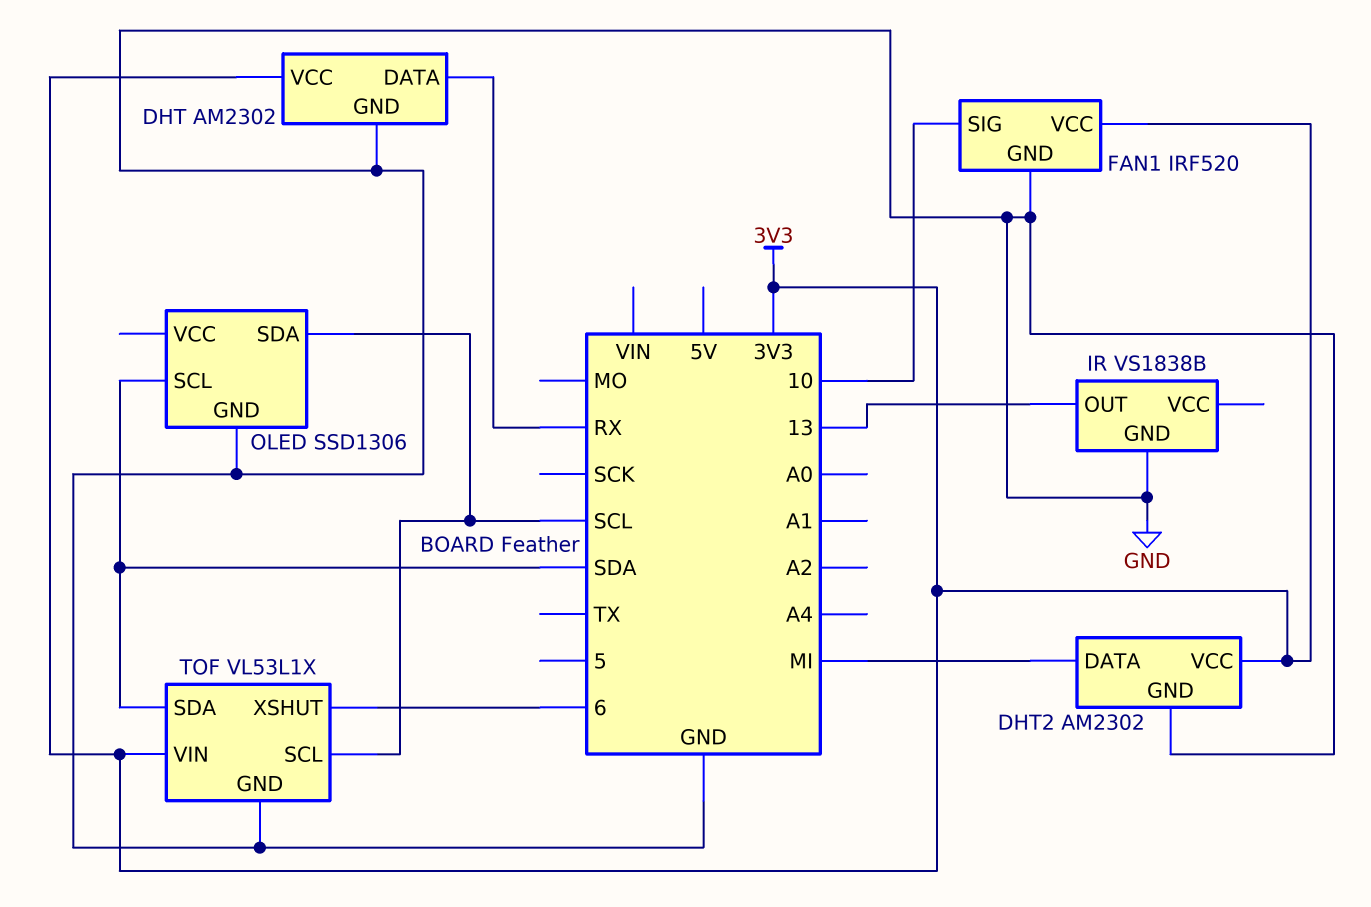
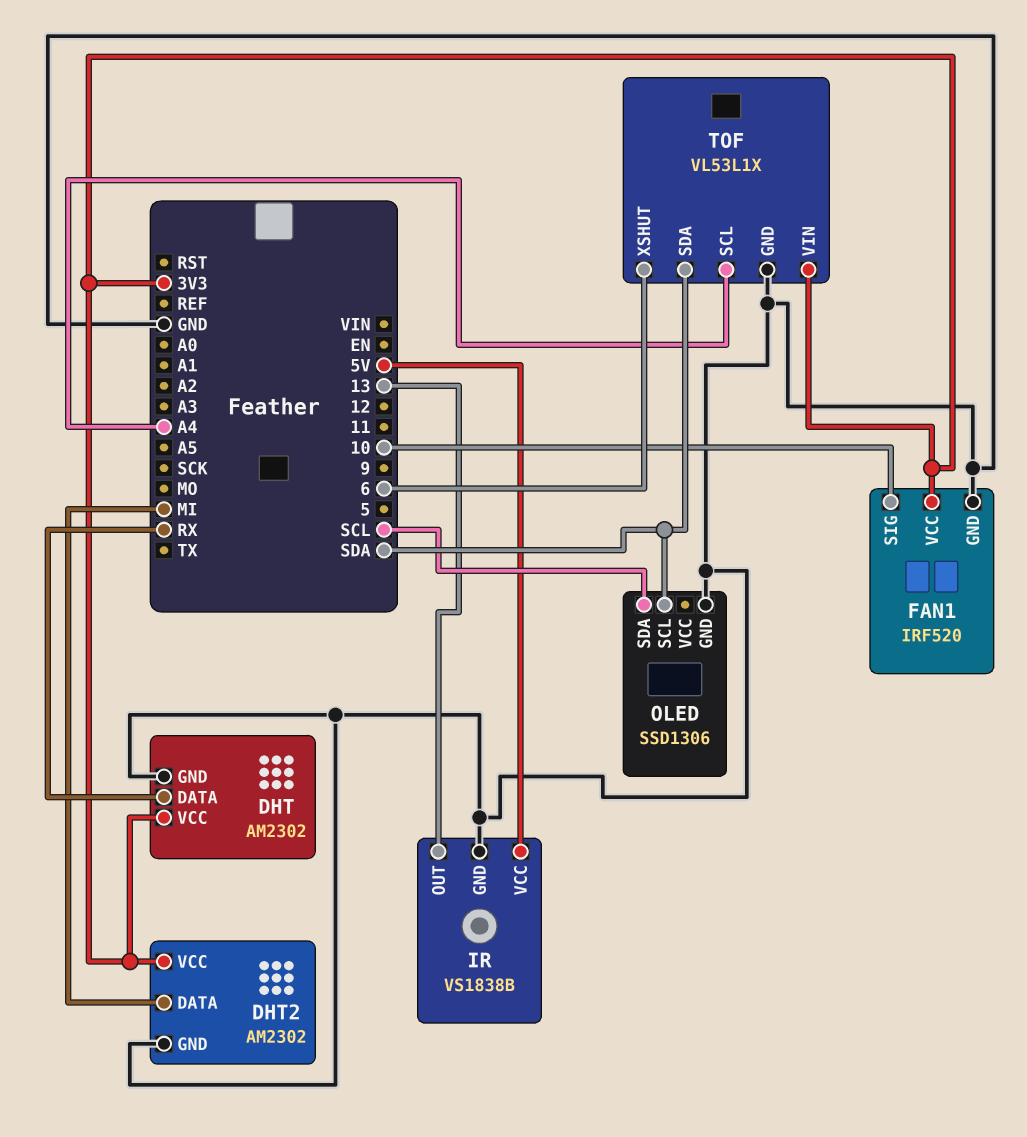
IR pin VCC: none -> 5V
TOF pin SCL: SCL -> A4

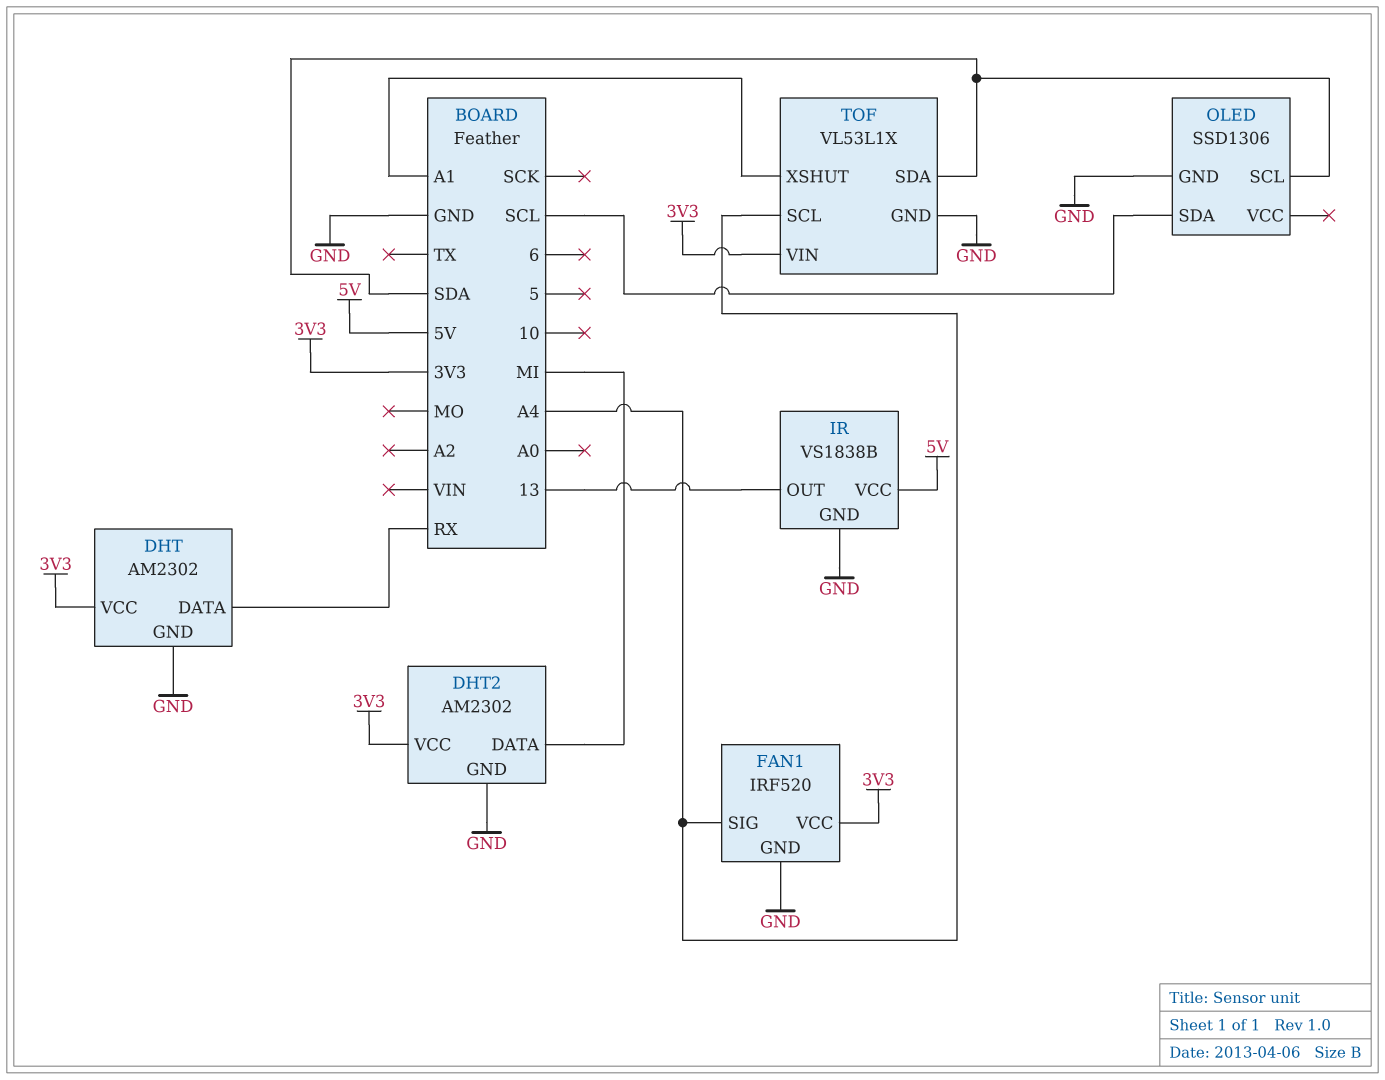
FAN1 pin SIG: 10 -> A4
TOF pin XSHUT: 6 -> A1

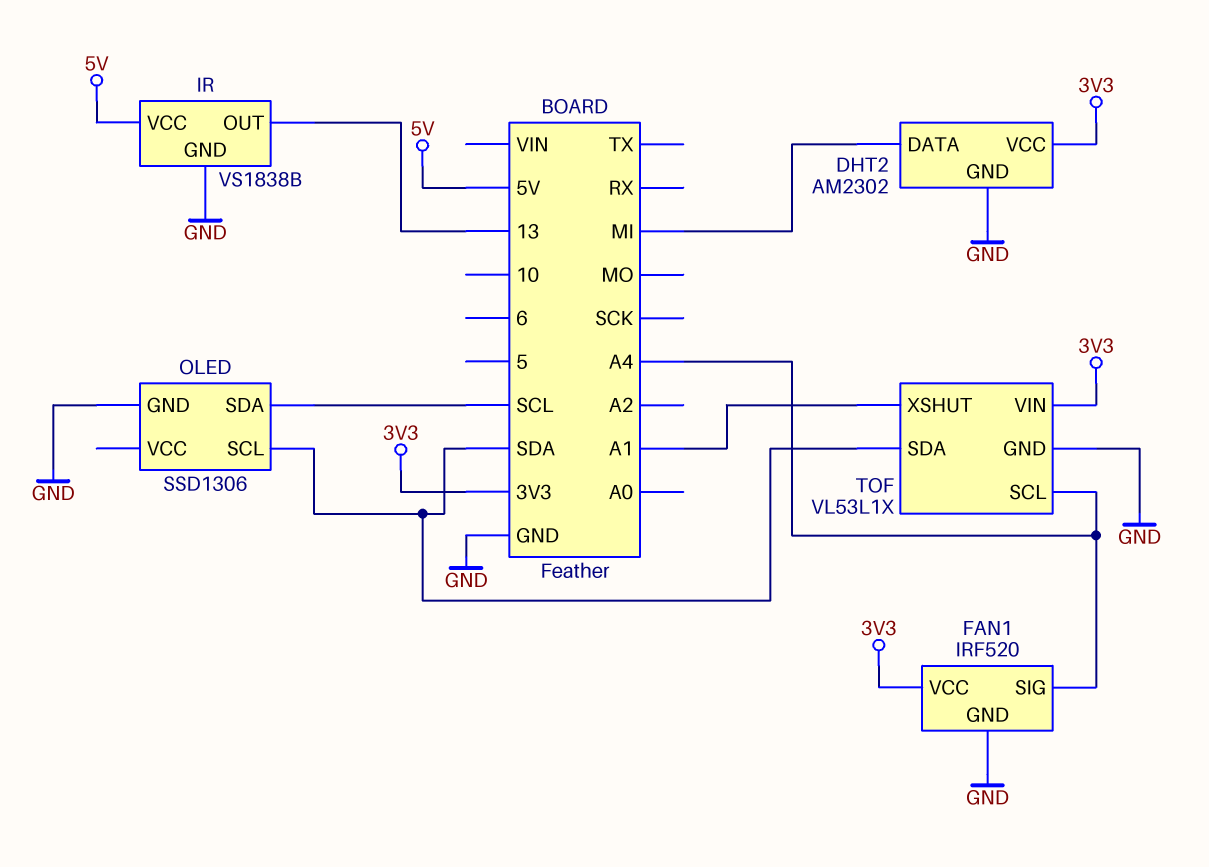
DHT: AM2302 -> none
DHT pin DATA: RX -> none
DHT pin GND: GND -> none
DHT pin VCC: 3V3 -> none

